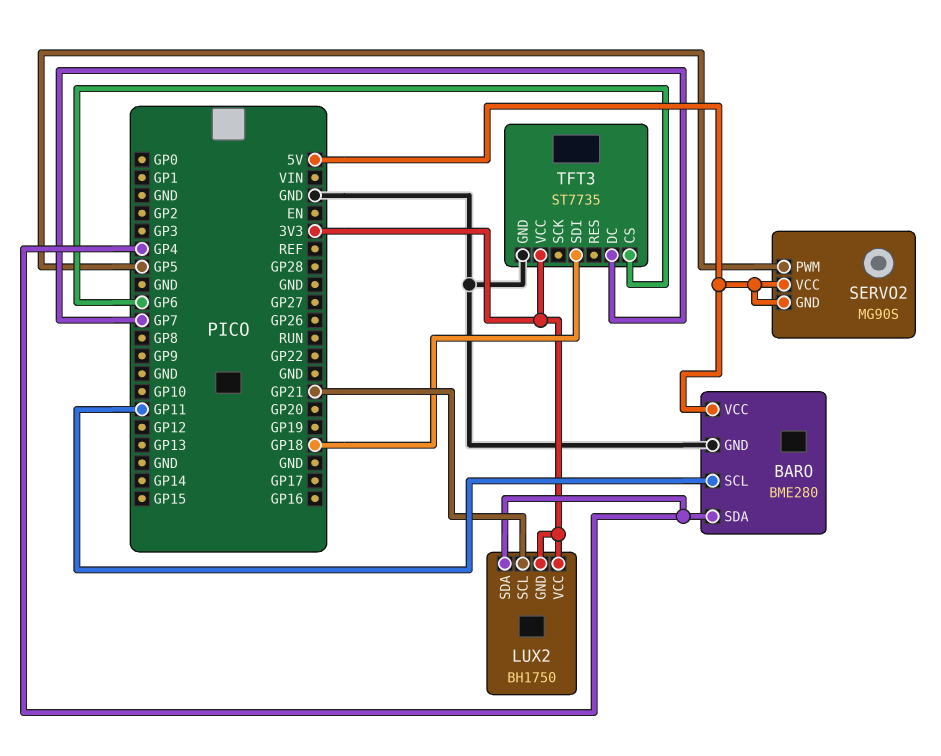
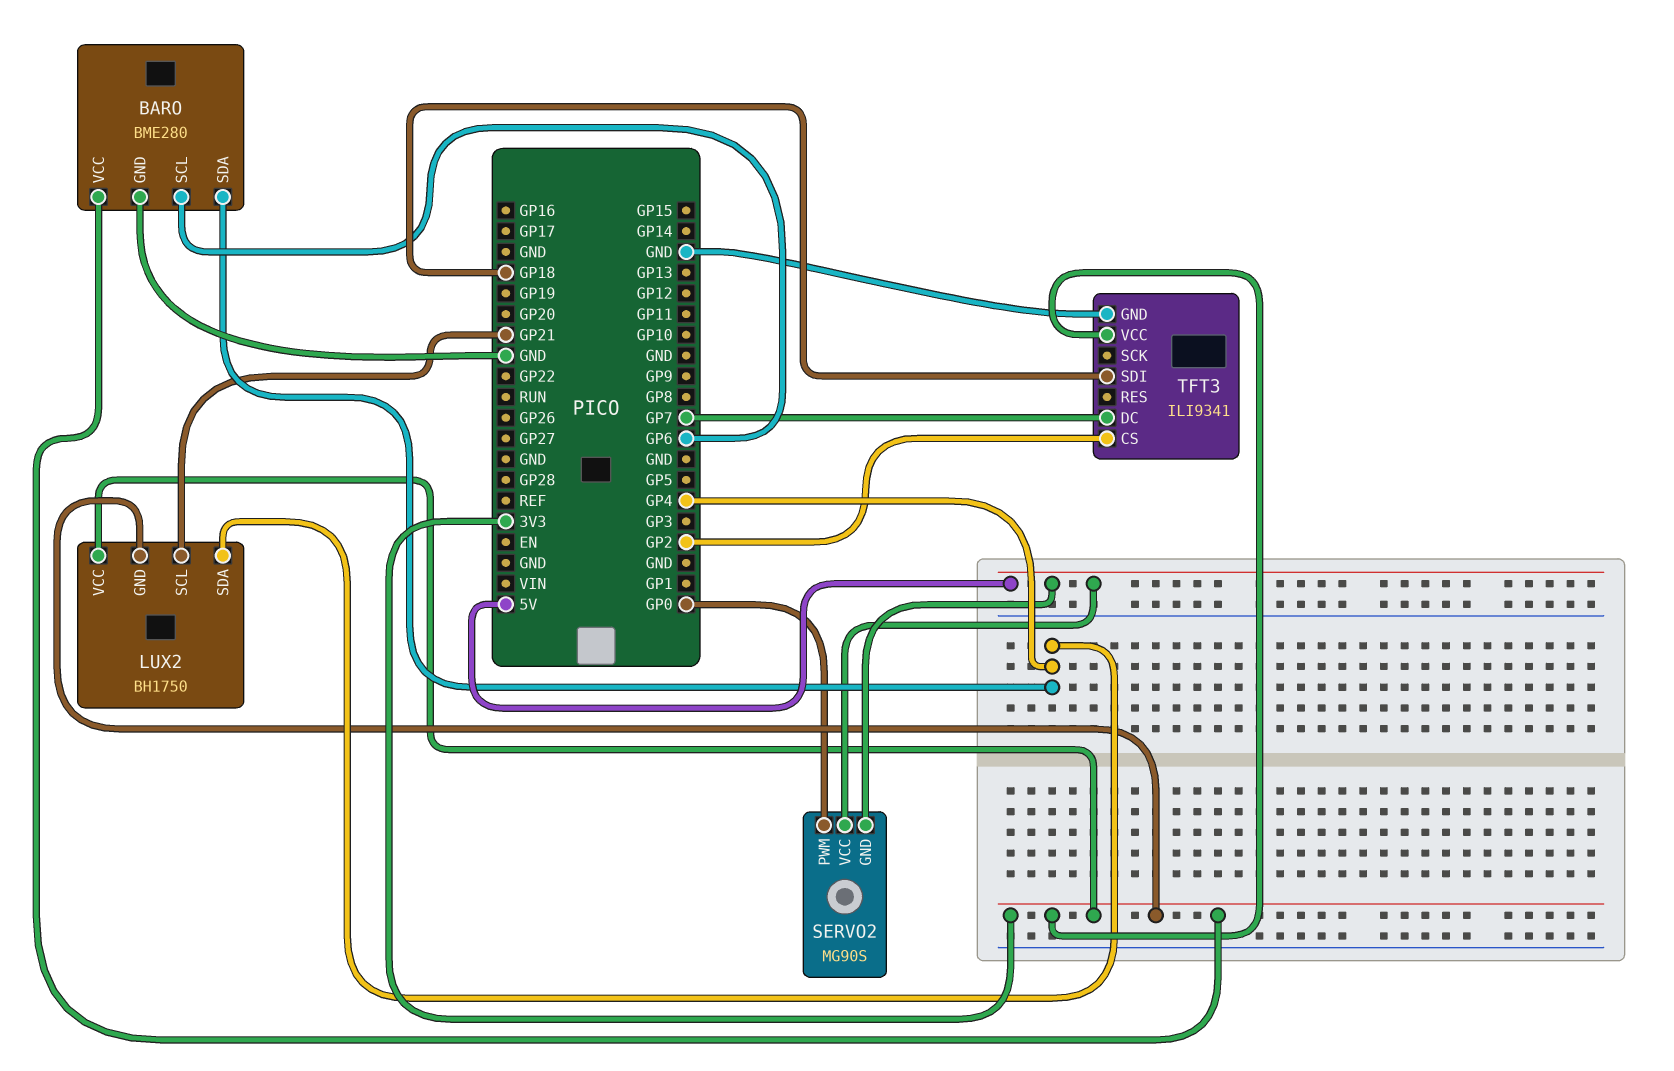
BARO pin SCL: GP11 -> GP6
BARO pin VCC: 5V -> 3V3
SERVO2 pin PWM: GP5 -> GP0
TFT3: ST7735 -> ILI9341
TFT3 pin CS: GP6 -> GP2

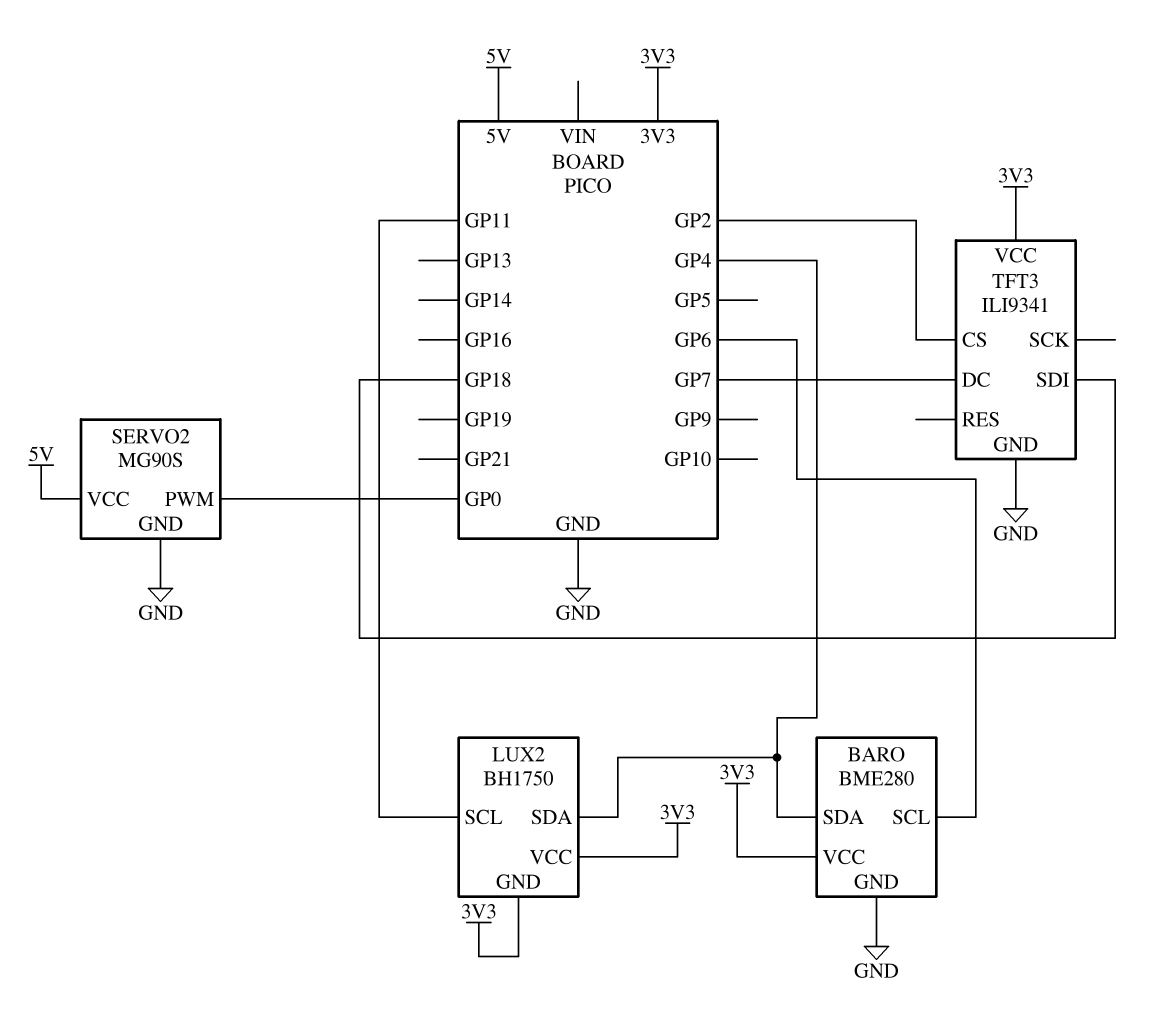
LUX2 pin SCL: GP21 -> GP11
SERVO2 pin GND: 5V -> GND

